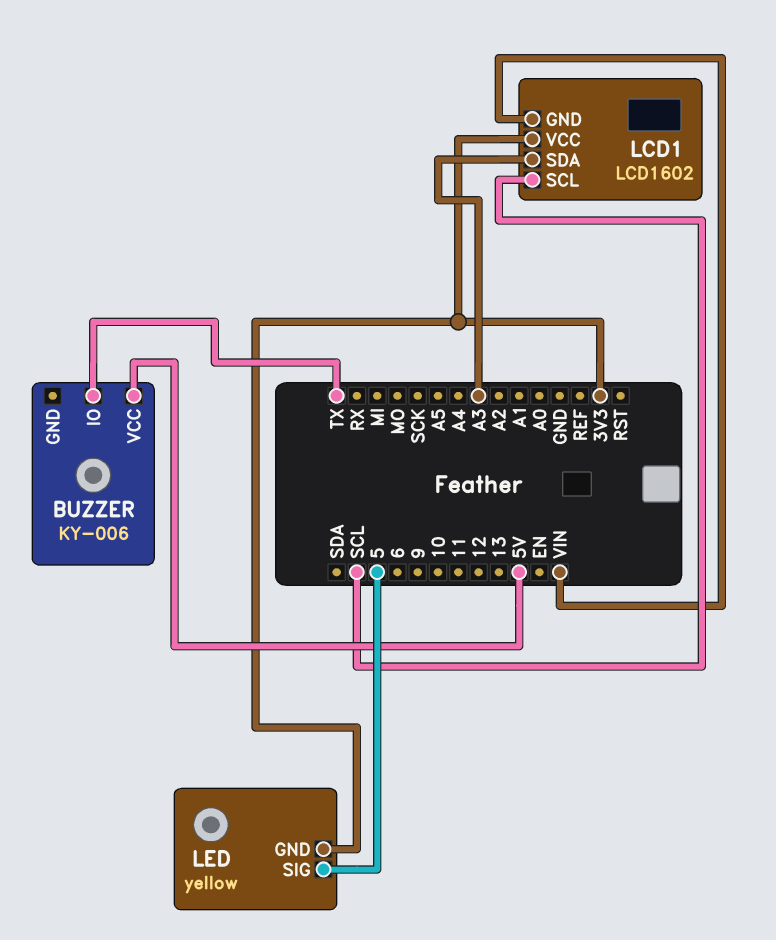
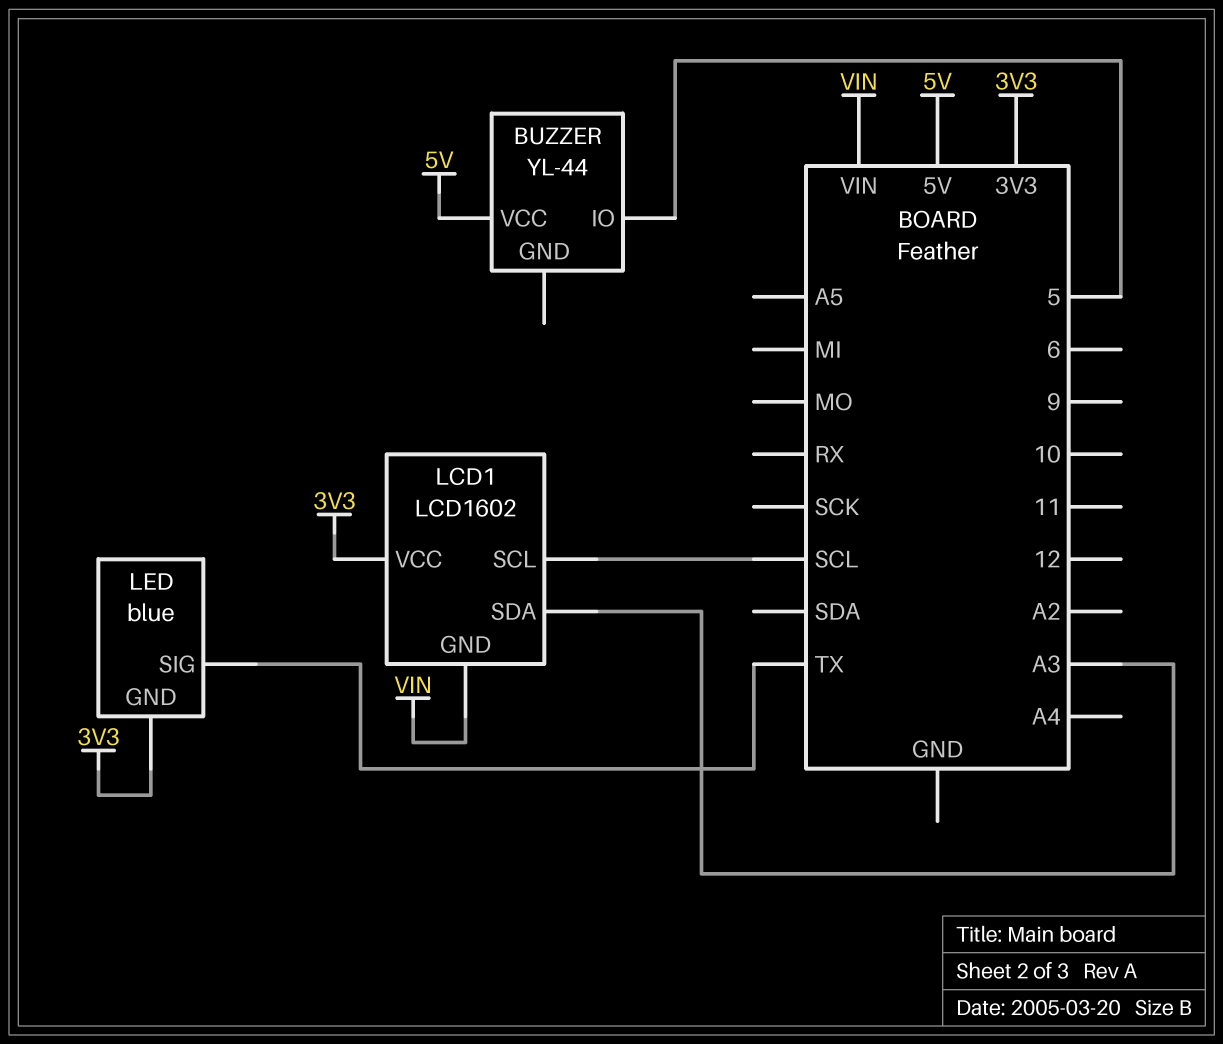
BUZZER: KY-006 -> YL-44
BUZZER pin IO: TX -> 5
LED: yellow -> blue
LED pin SIG: 5 -> TX

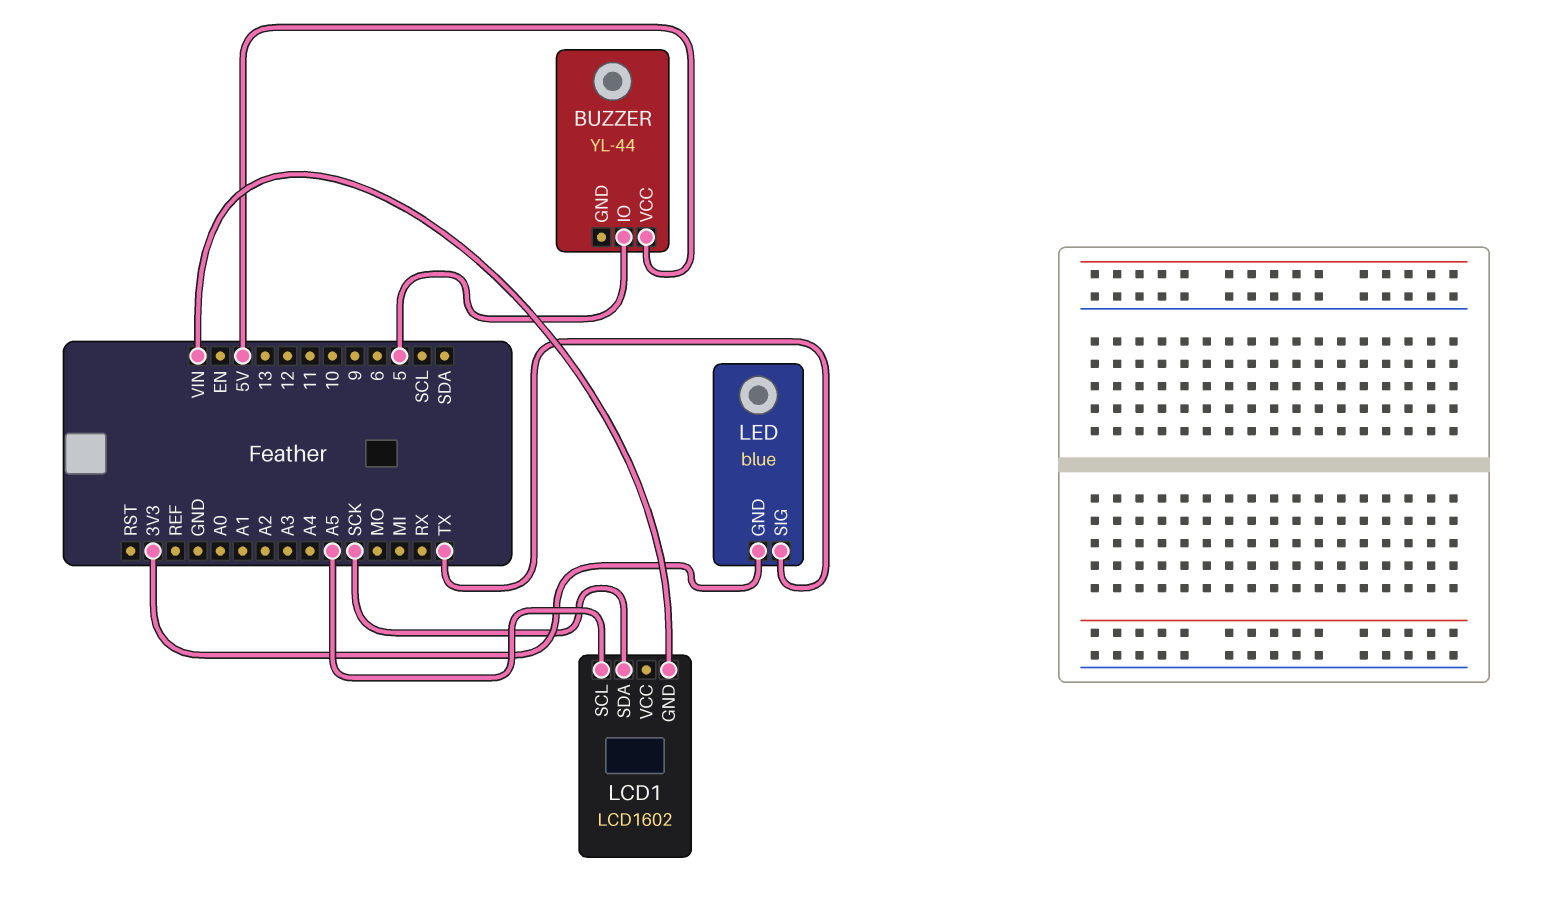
LCD1 pin SCL: SCL -> A5
LCD1 pin SDA: A3 -> SCK
LCD1 pin VCC: 3V3 -> none

